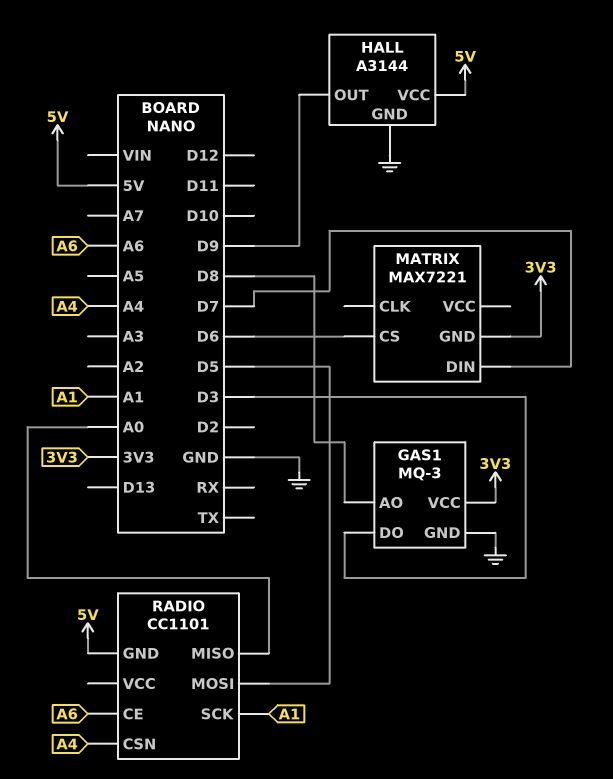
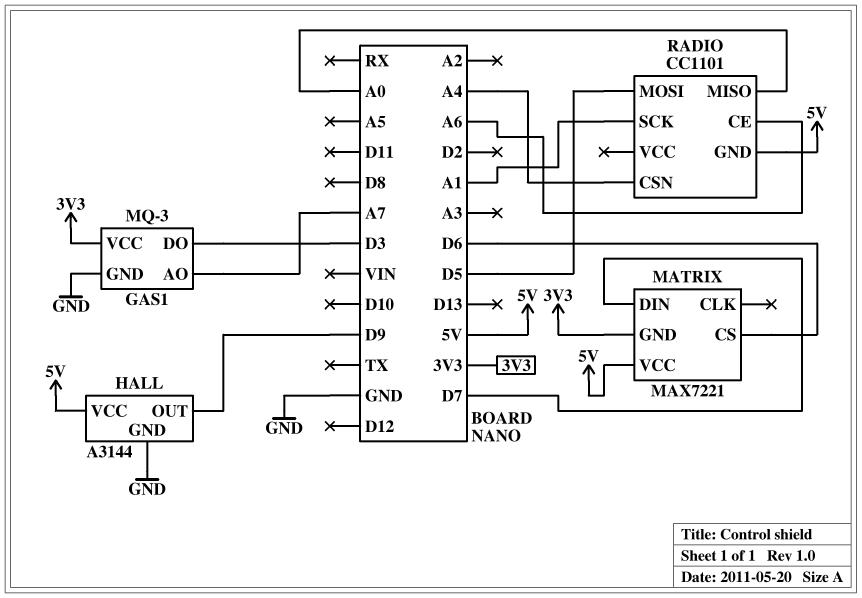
GAS1 pin AO: D8 -> A7
MATRIX pin VCC: none -> 5V

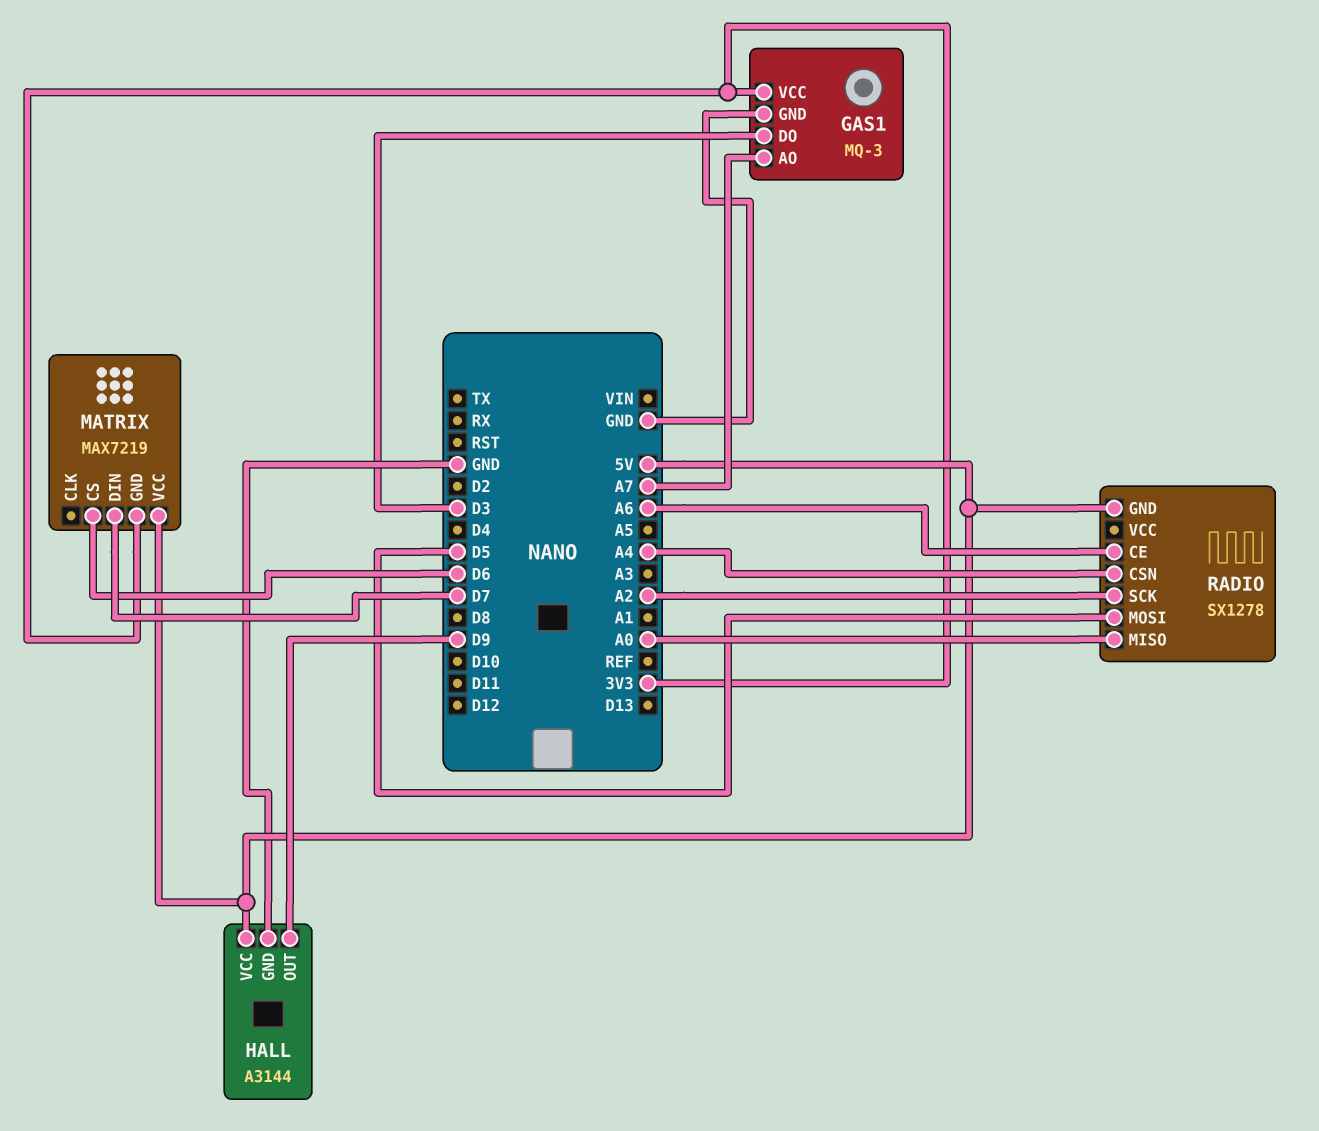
MATRIX: MAX7221 -> MAX7219
RADIO: CC1101 -> SX1278
RADIO pin SCK: A1 -> A2

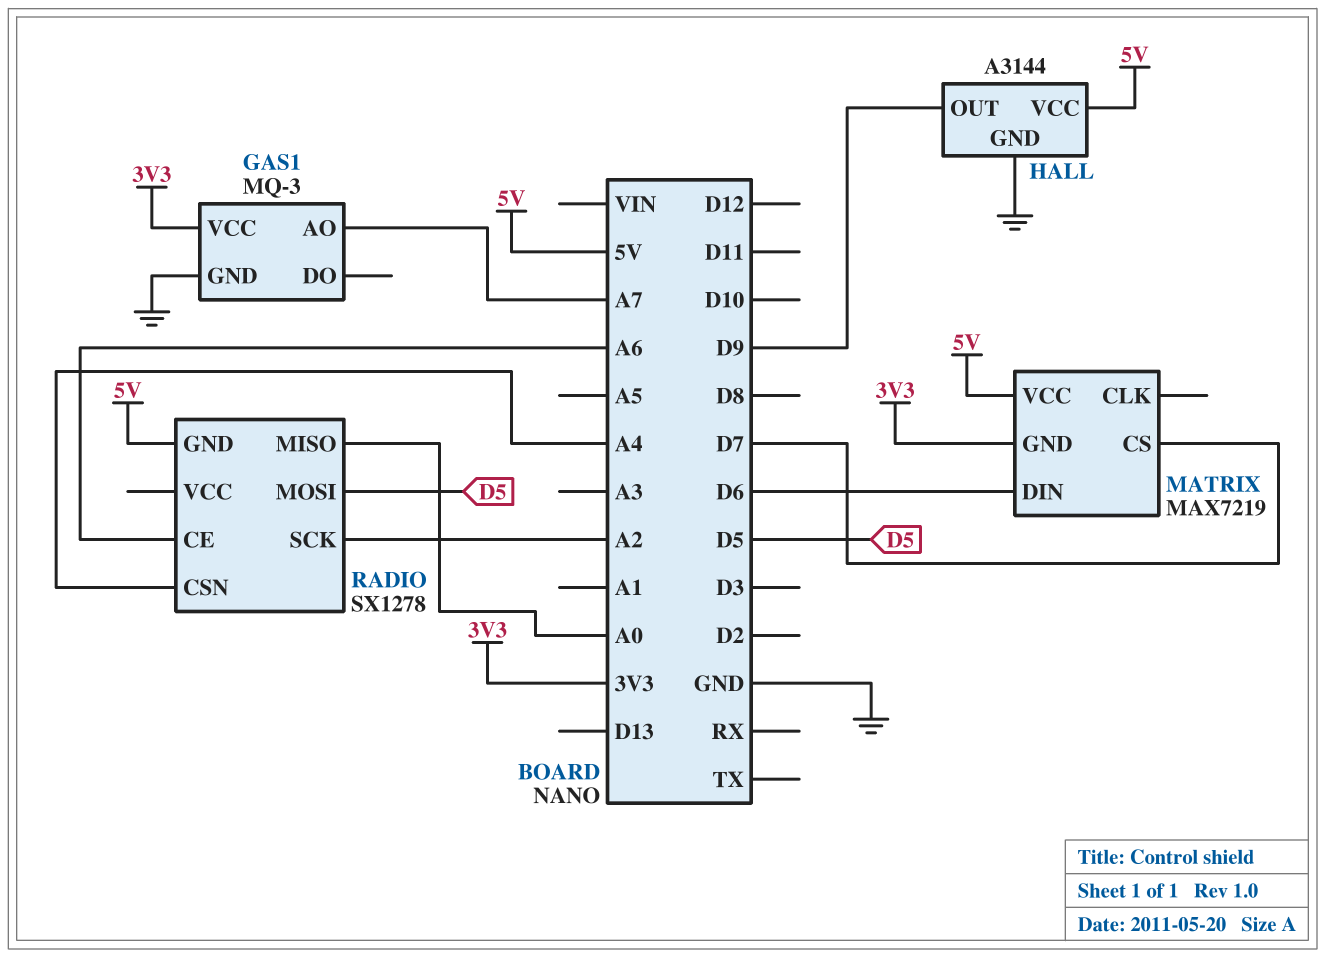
GAS1 pin DO: D3 -> none
MATRIX pin CS: D6 -> D7
MATRIX pin DIN: D7 -> D6

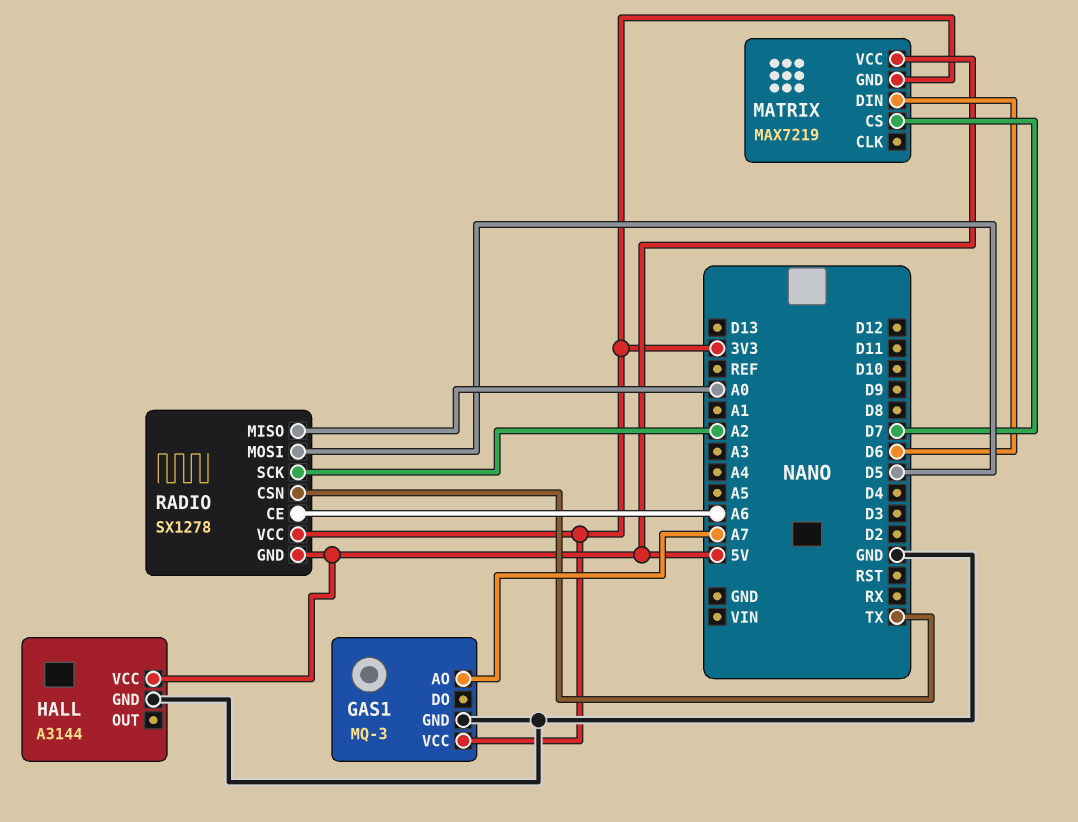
HALL pin OUT: D9 -> none
RADIO pin CSN: A4 -> TX
RADIO pin VCC: none -> 3V3

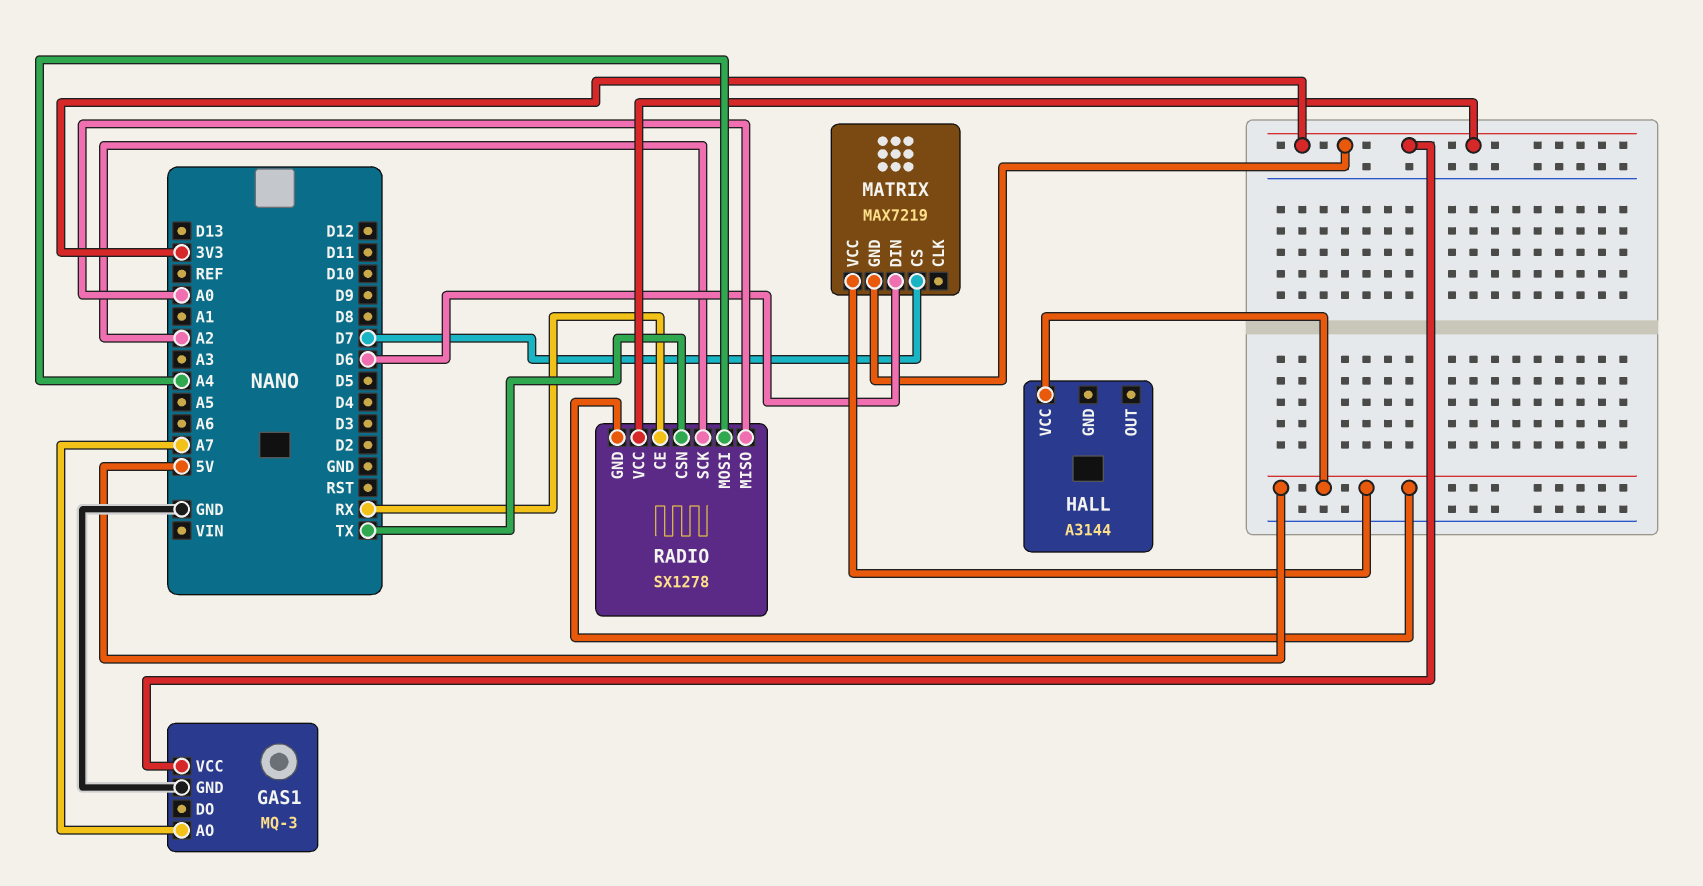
HALL pin GND: GND -> none
RADIO pin CE: A6 -> RX
RADIO pin MOSI: D5 -> A4

